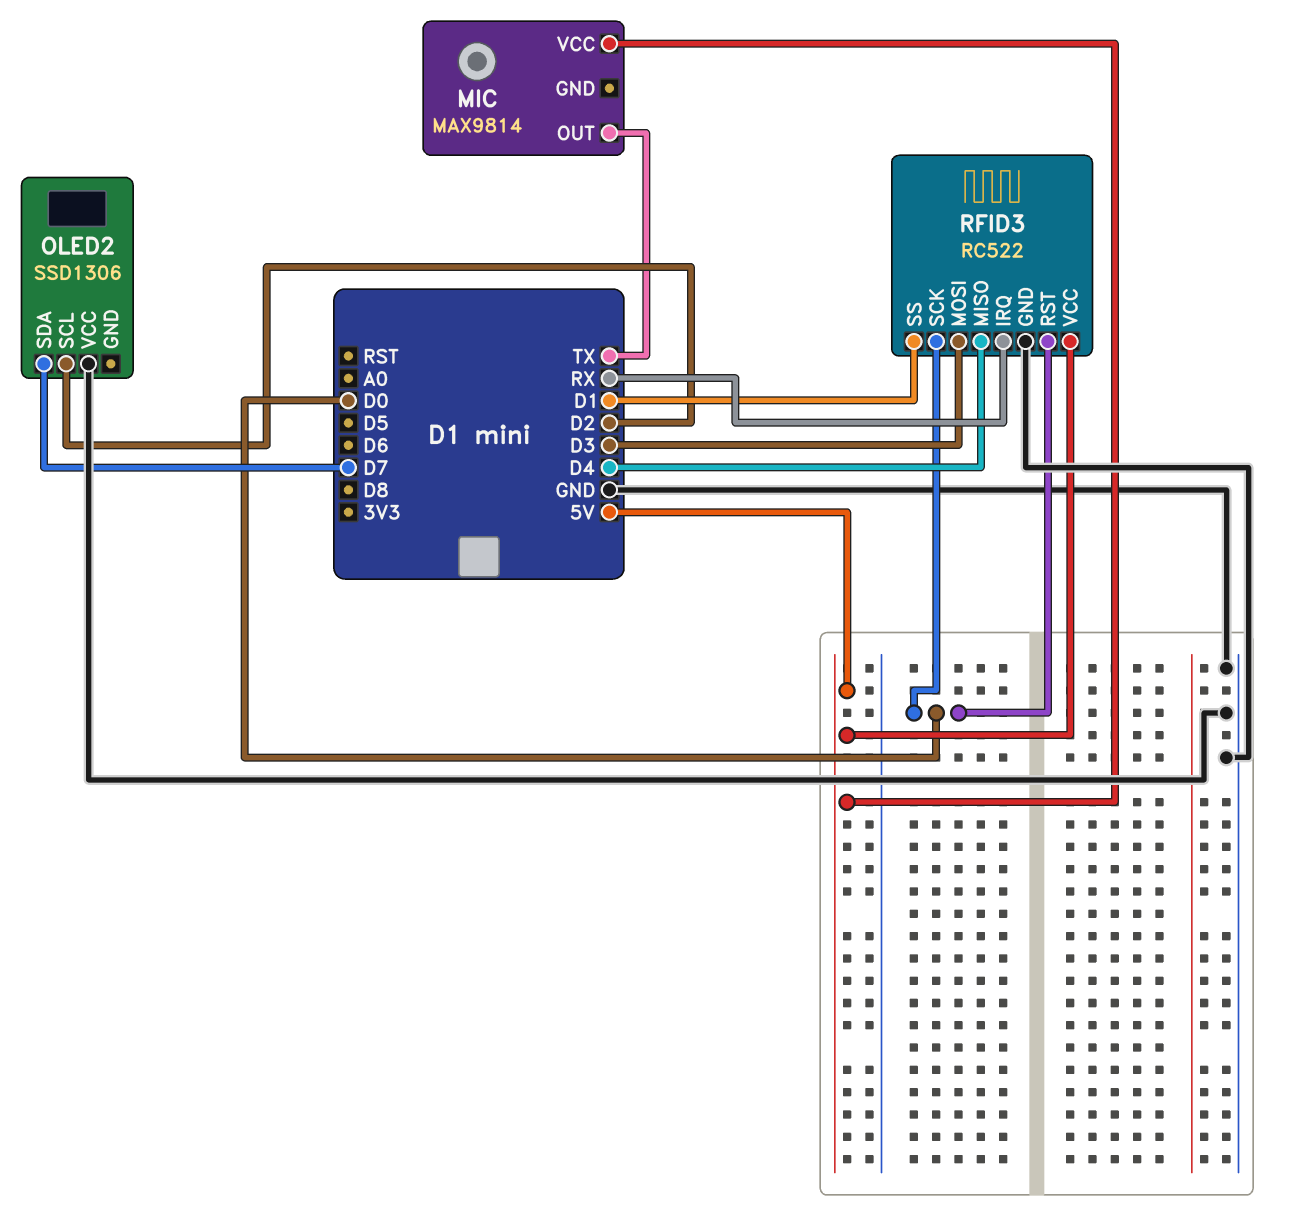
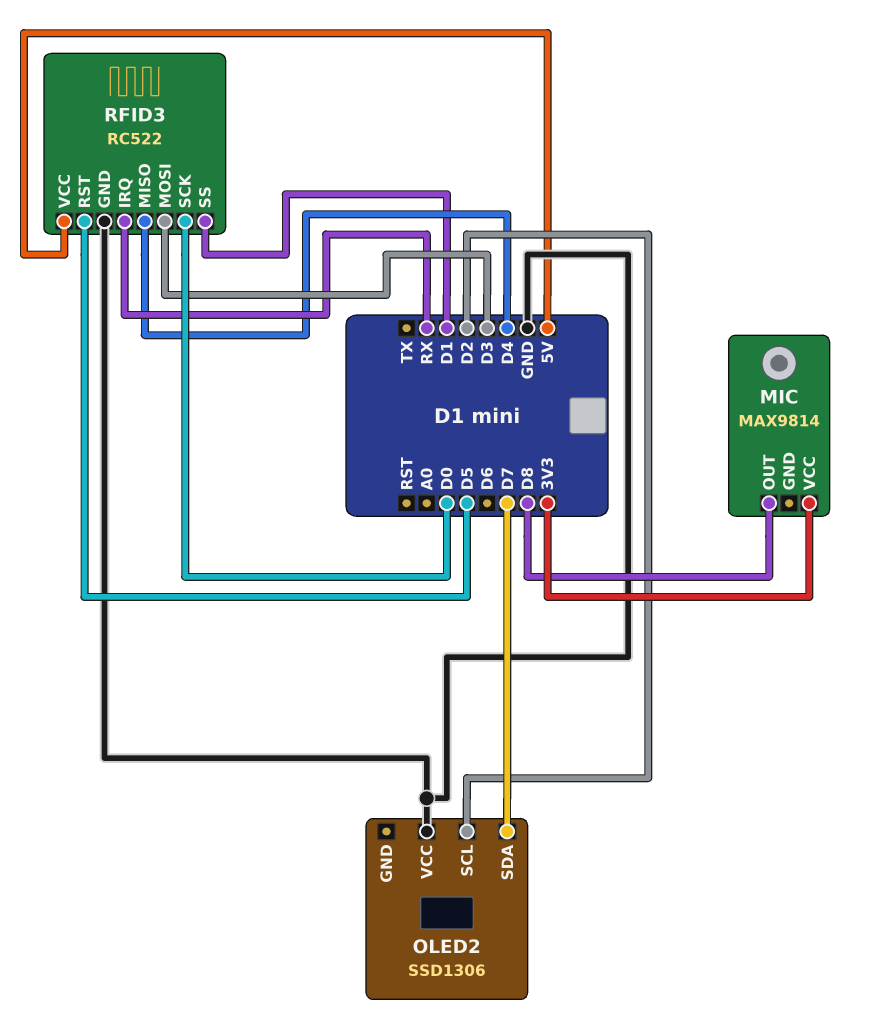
MIC pin OUT: TX -> D8
MIC pin VCC: 5V -> 3V3
RFID3 pin RST: D0 -> D5

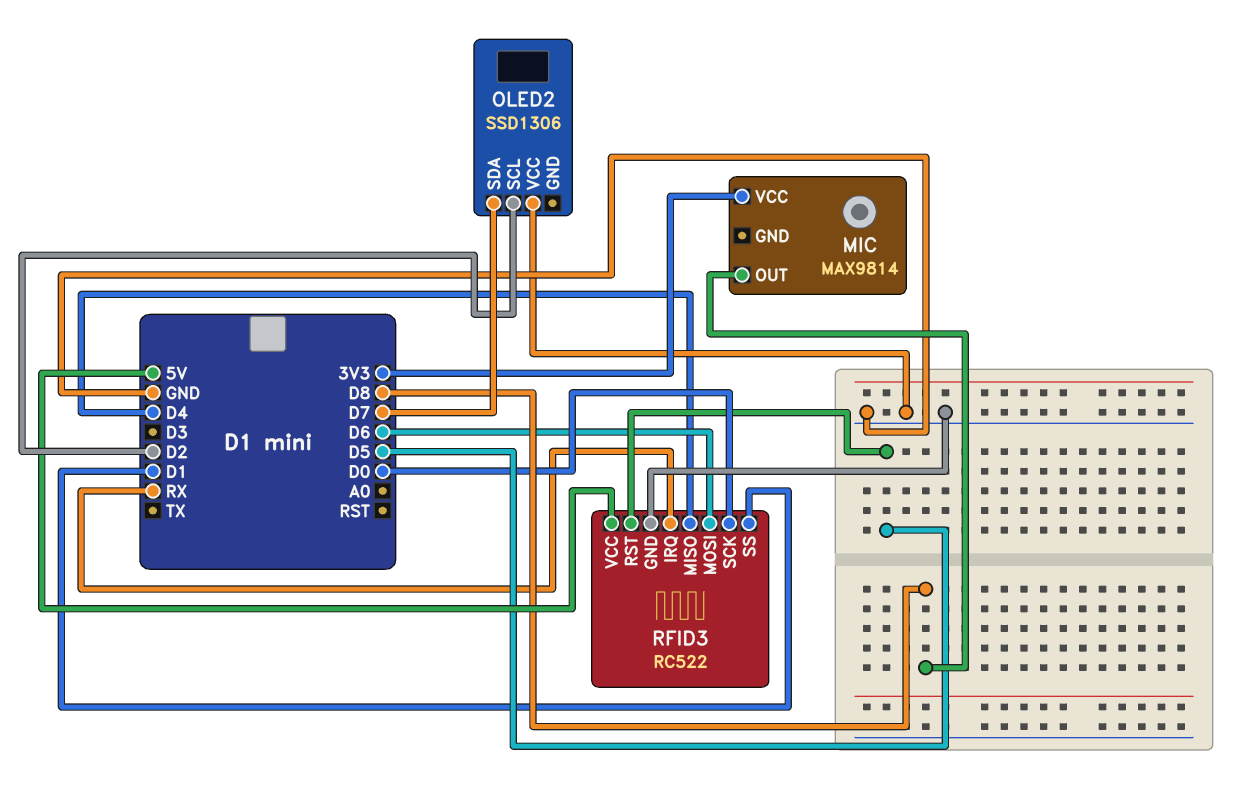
RFID3 pin MOSI: D3 -> D6

